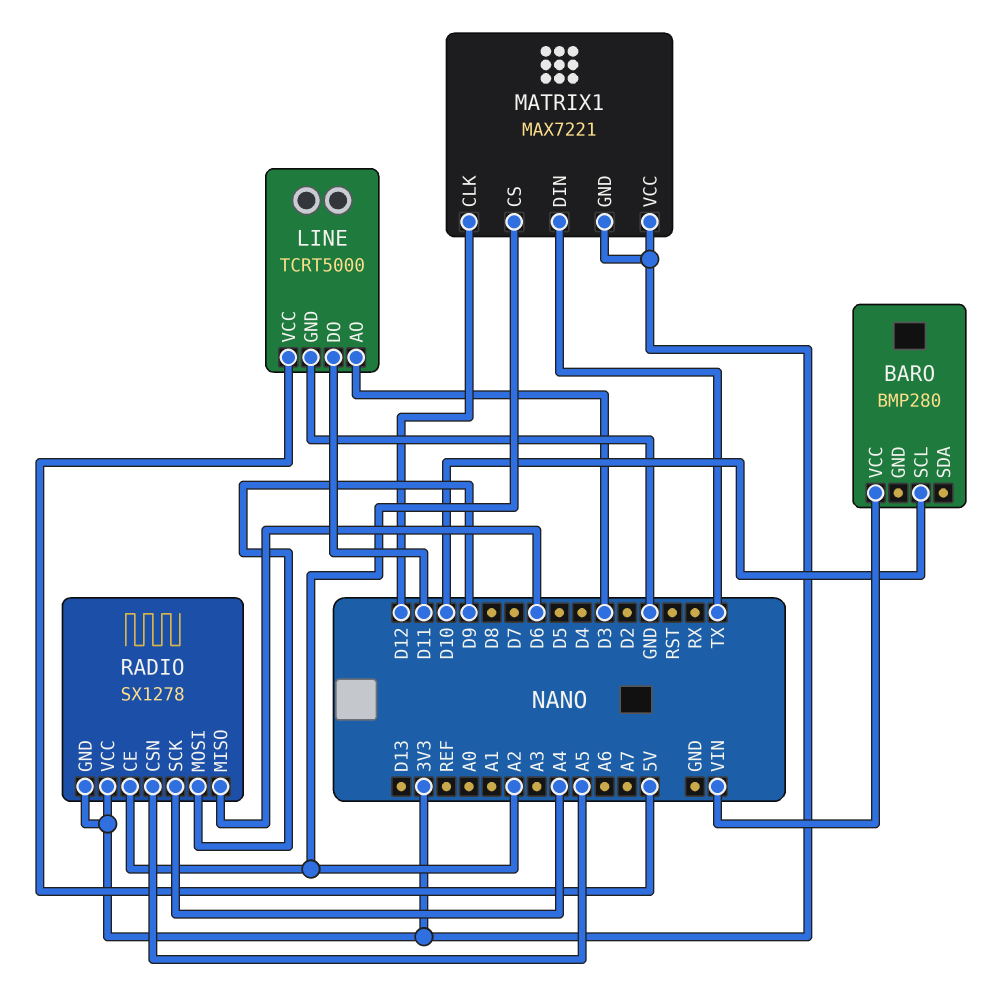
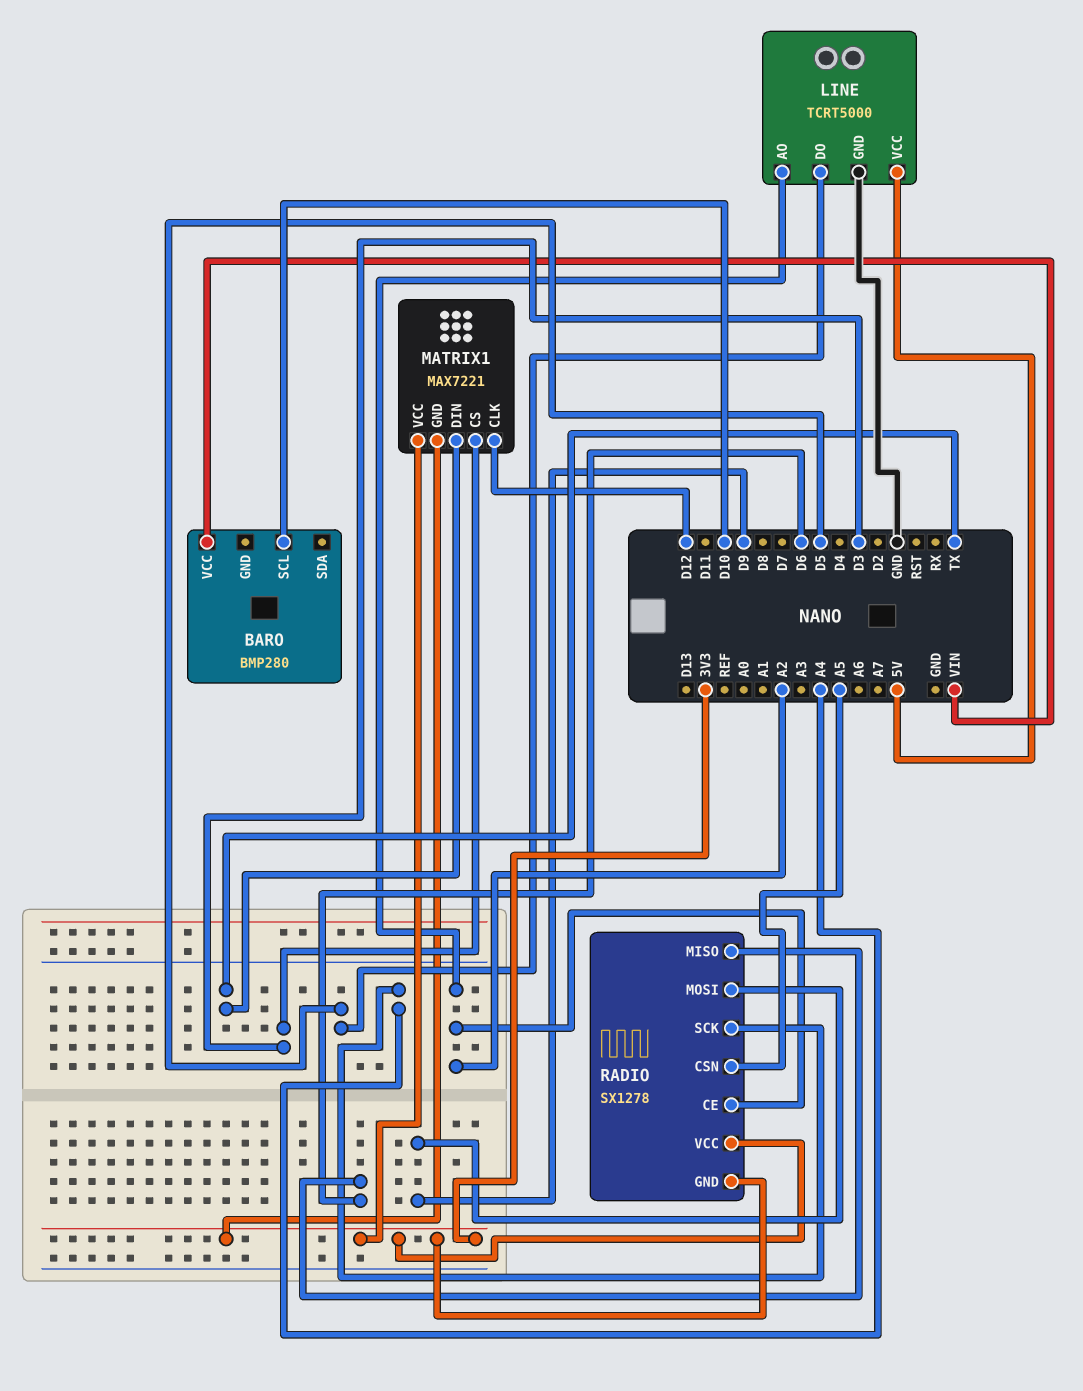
LINE pin AO: D3 -> A2
LINE pin DO: D11 -> D5
MATRIX1 pin CS: A2 -> D3

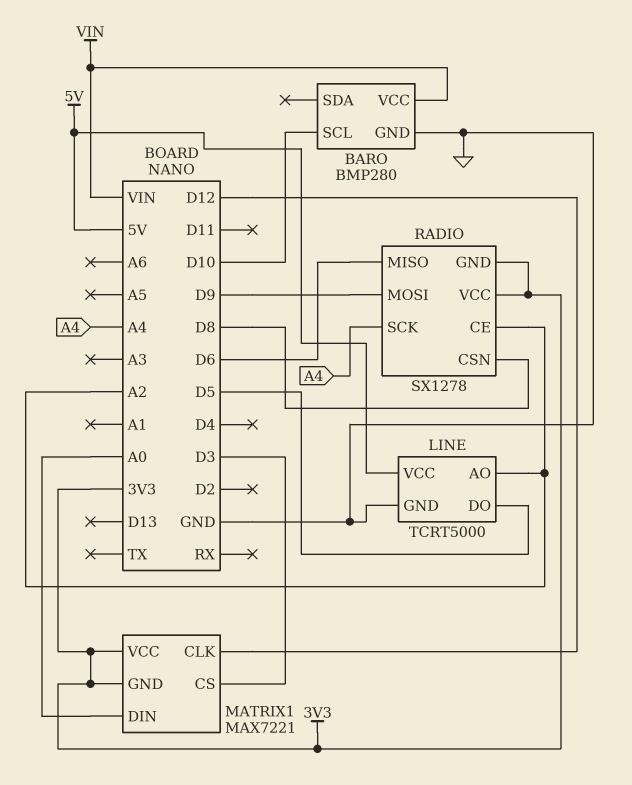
BARO pin GND: none -> GND
MATRIX1 pin DIN: TX -> A0
RADIO pin CSN: A5 -> D8

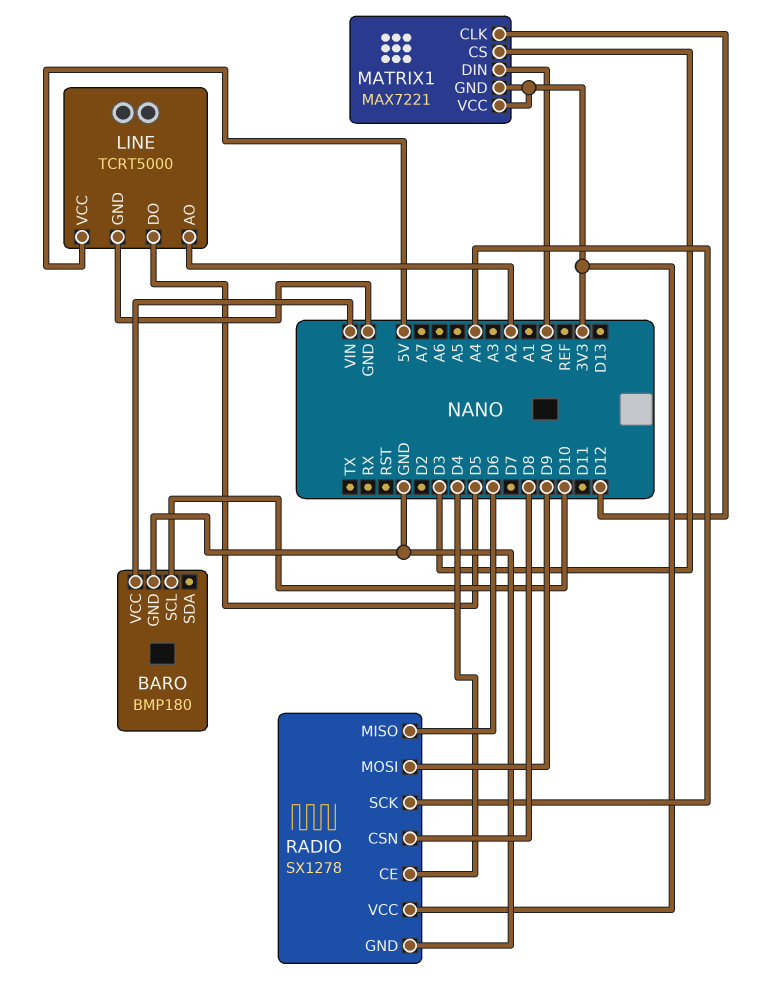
BARO: BMP280 -> BMP180
RADIO pin CE: A2 -> D4
RADIO pin GND: 3V3 -> GND

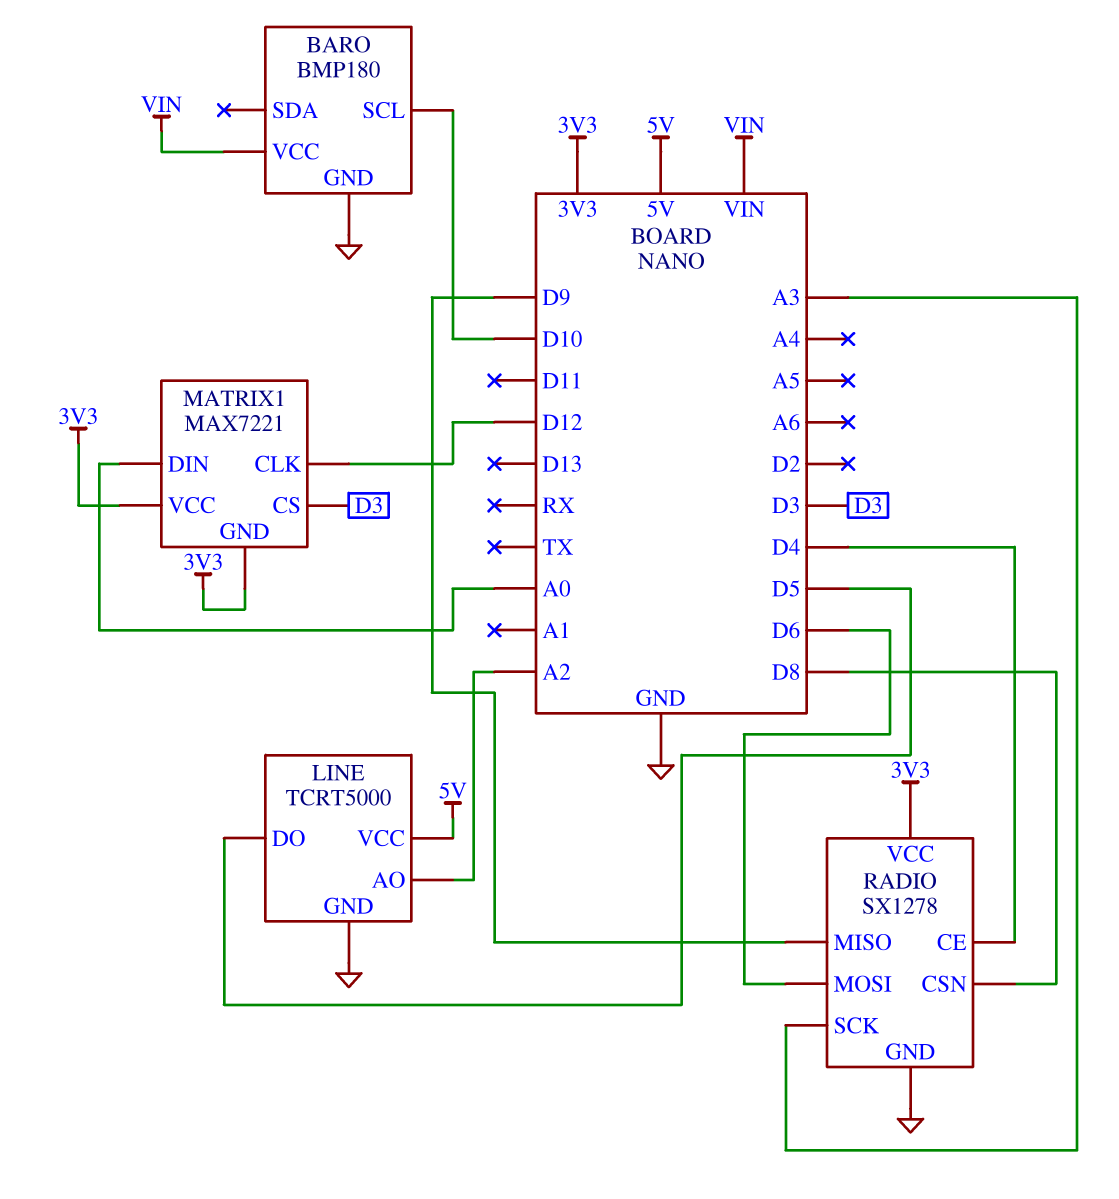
RADIO pin MISO: D6 -> D9
RADIO pin MOSI: D9 -> D6
RADIO pin SCK: A4 -> A3

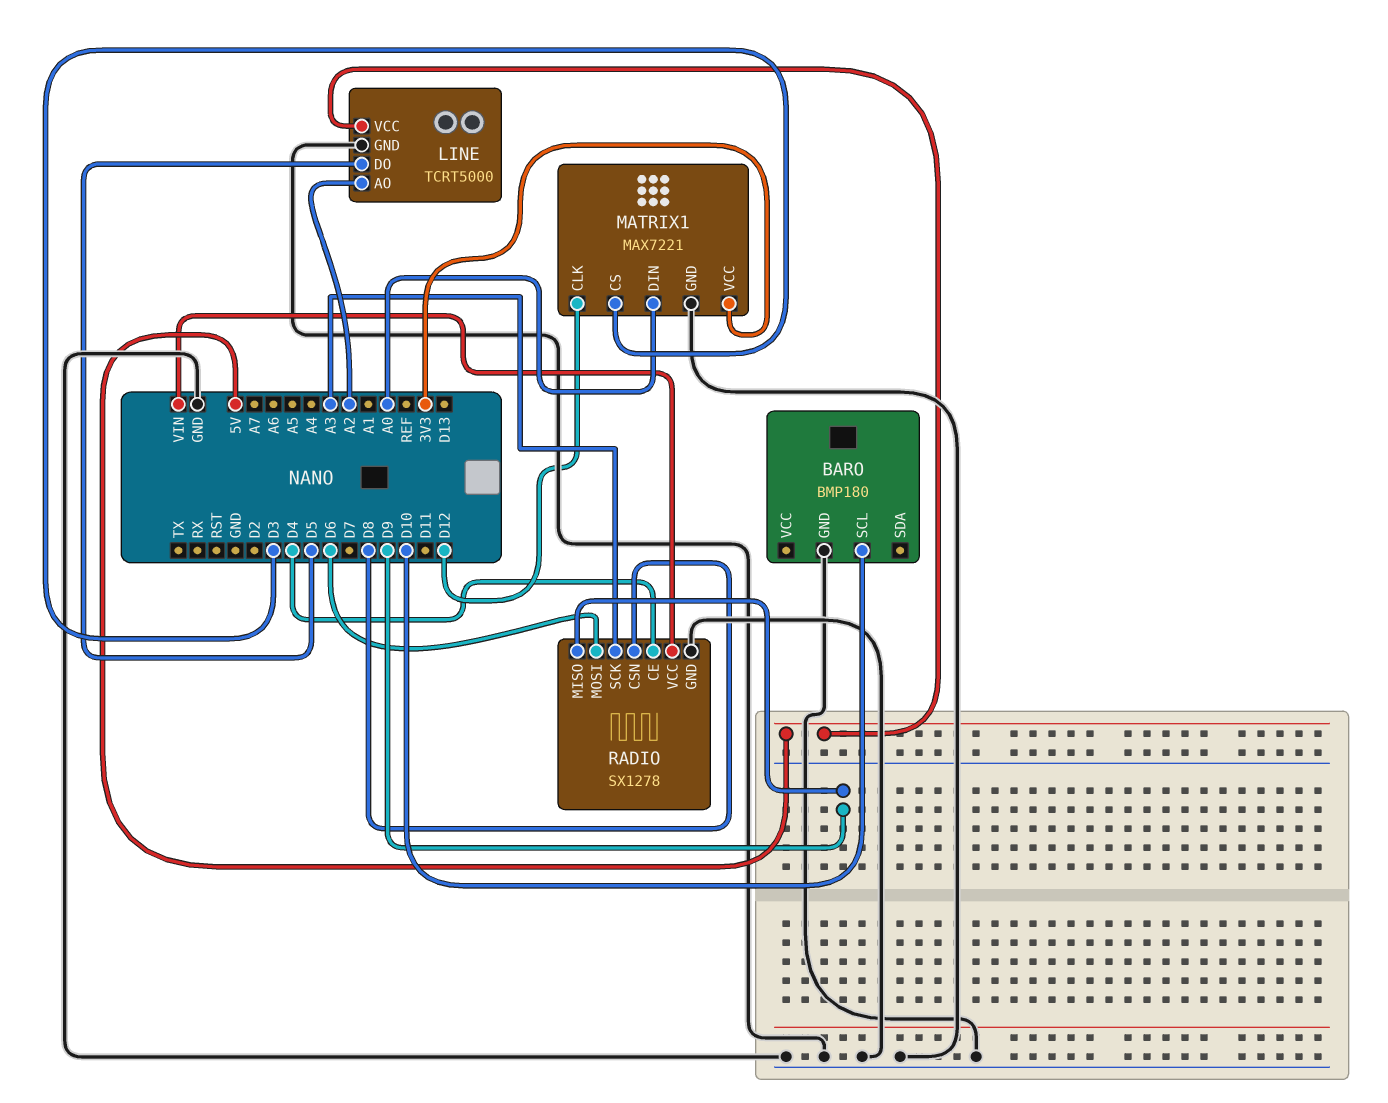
BARO pin VCC: VIN -> none
MATRIX1 pin GND: 3V3 -> GND
RADIO pin VCC: 3V3 -> VIN

